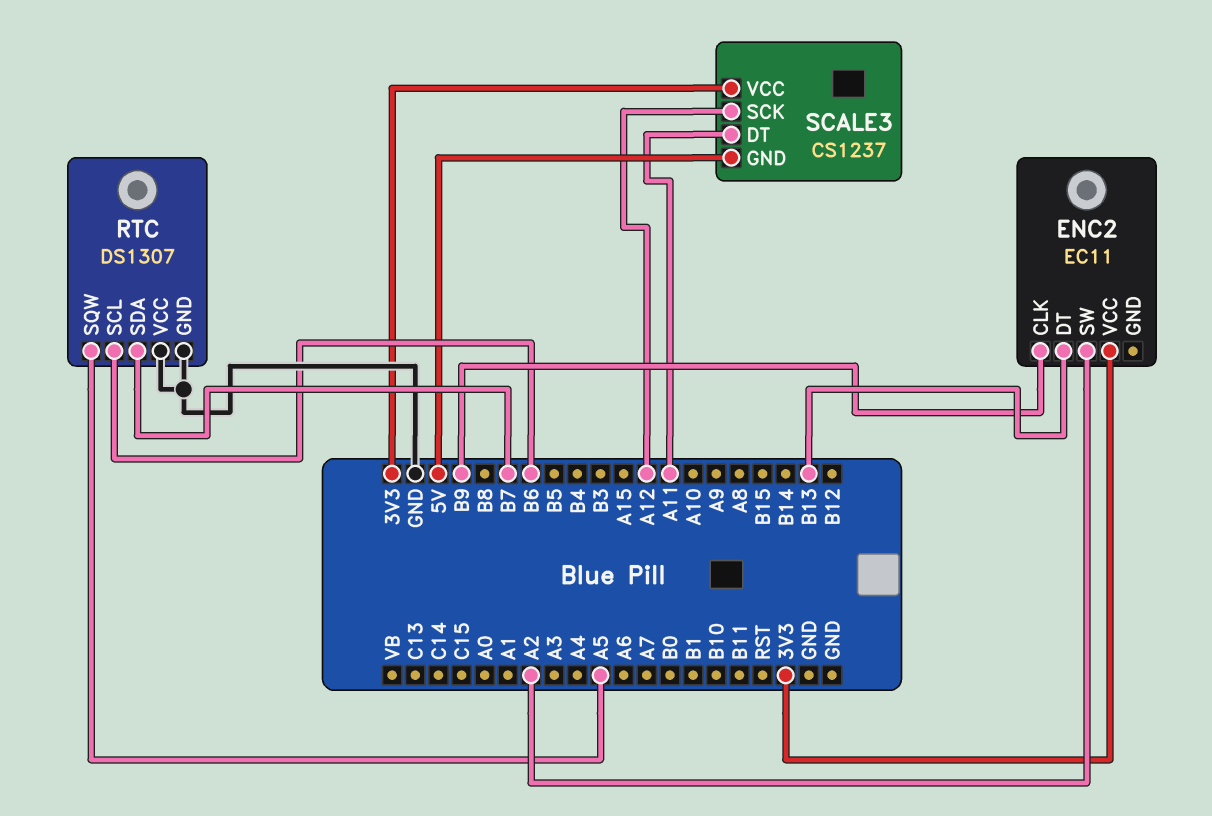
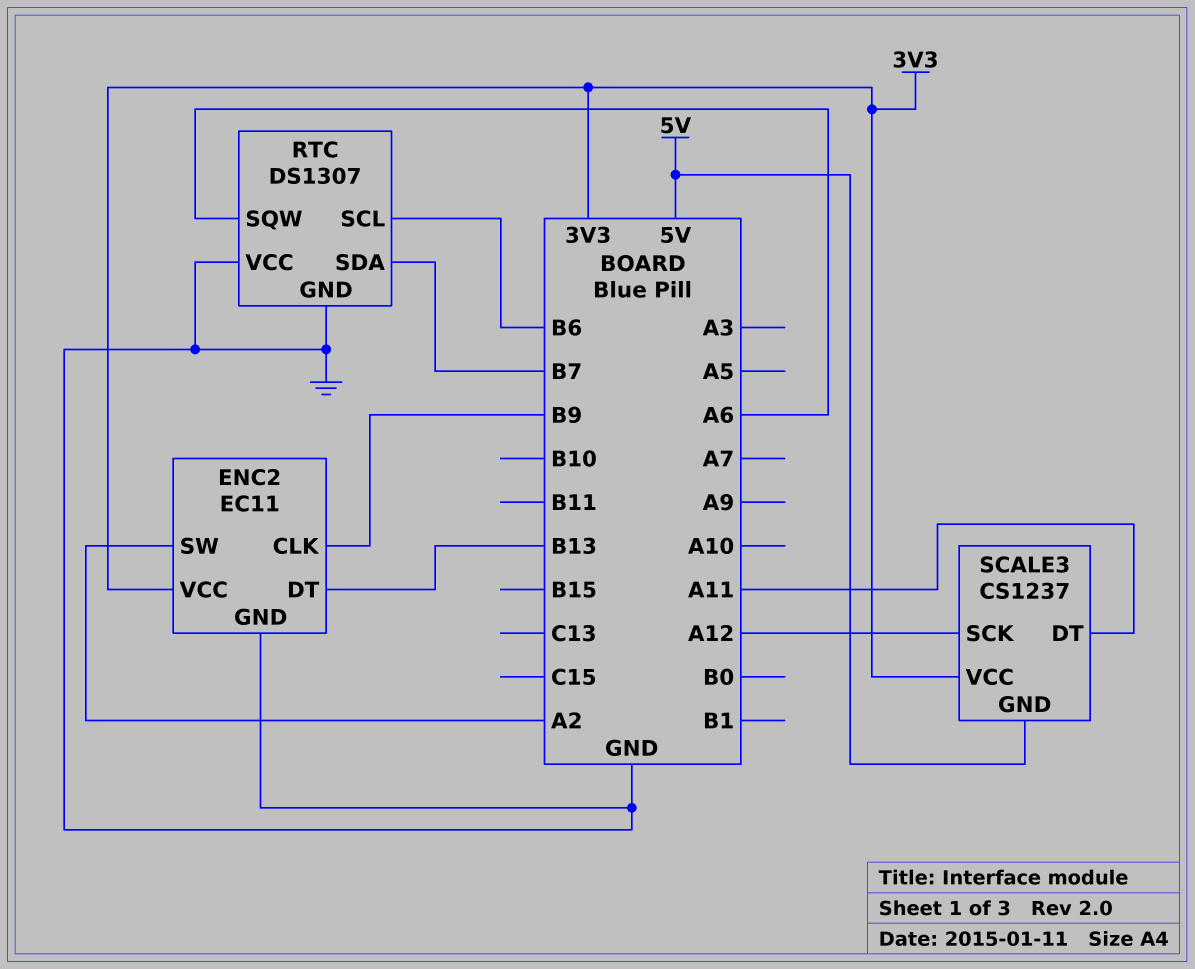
ENC2 pin GND: none -> GND
RTC pin SQW: A5 -> A6

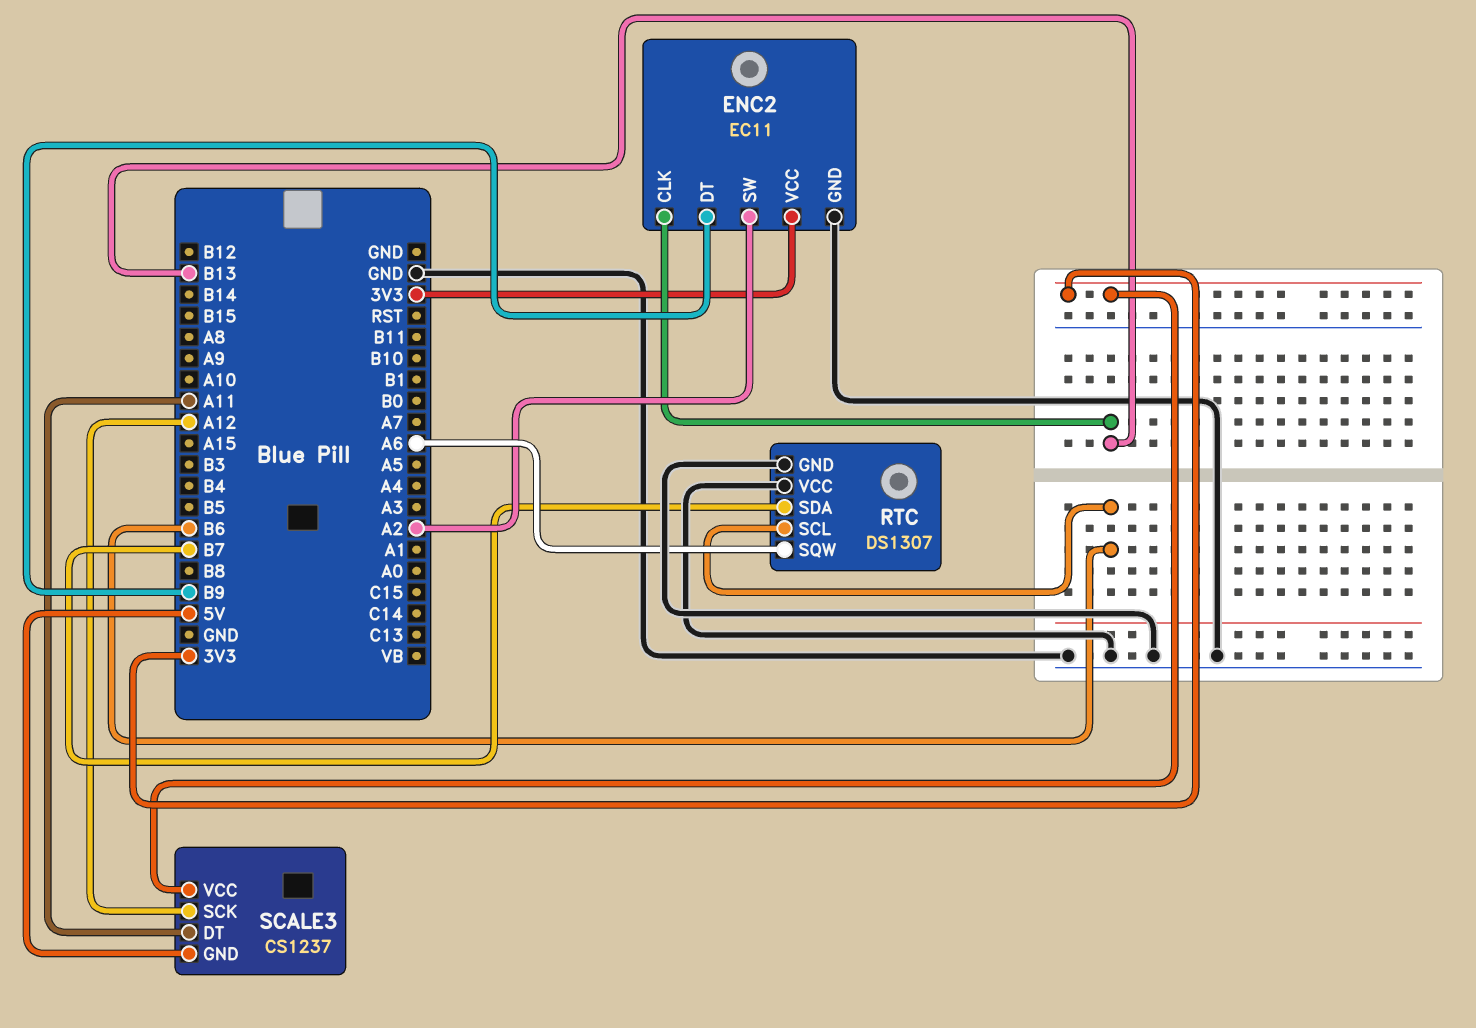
ENC2 pin CLK: B9 -> B13
ENC2 pin DT: B13 -> B9

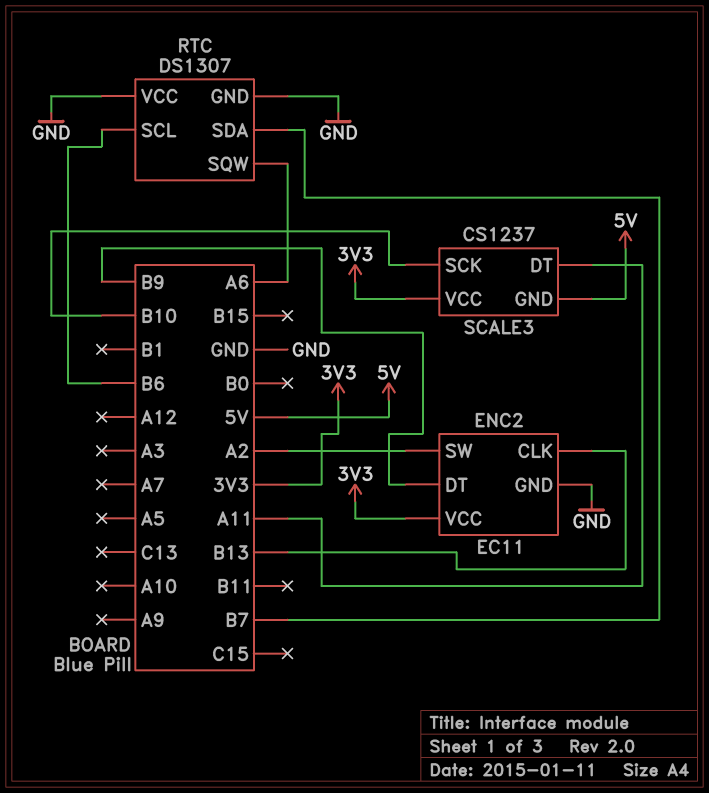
SCALE3 pin SCK: A12 -> B10

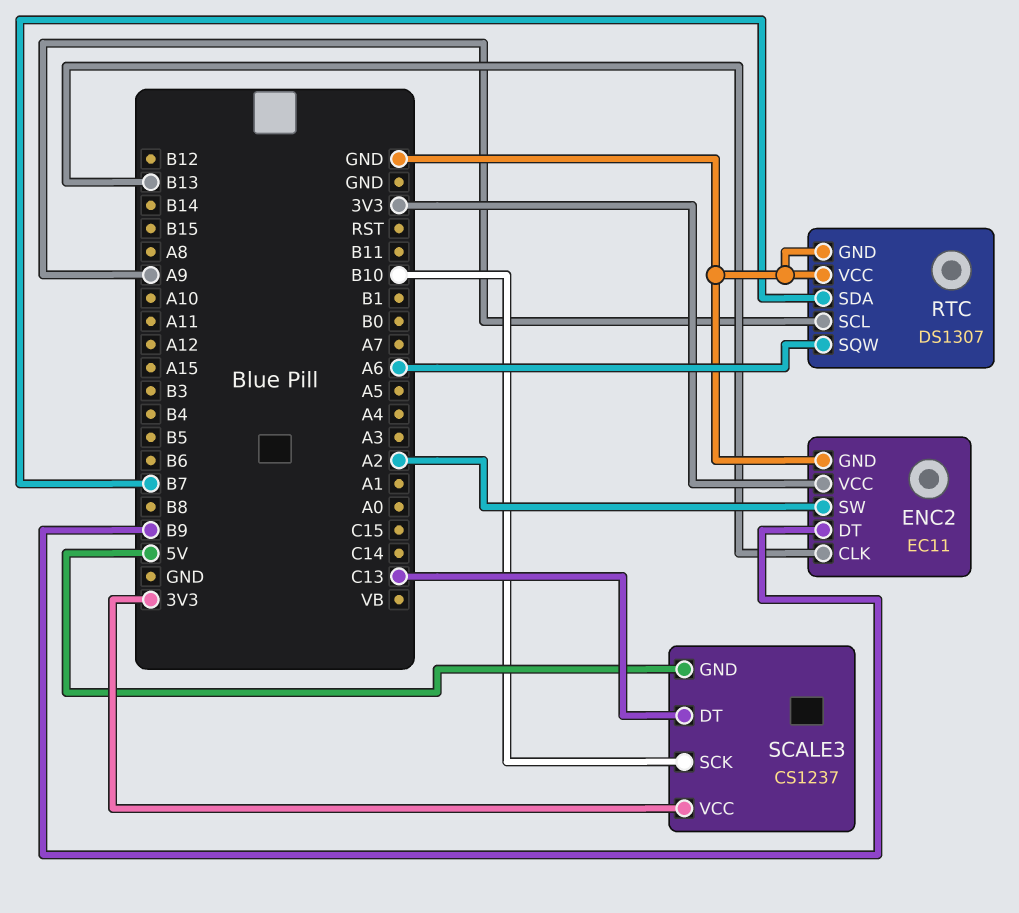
RTC pin SCL: B6 -> A9
SCALE3 pin DT: A11 -> C13

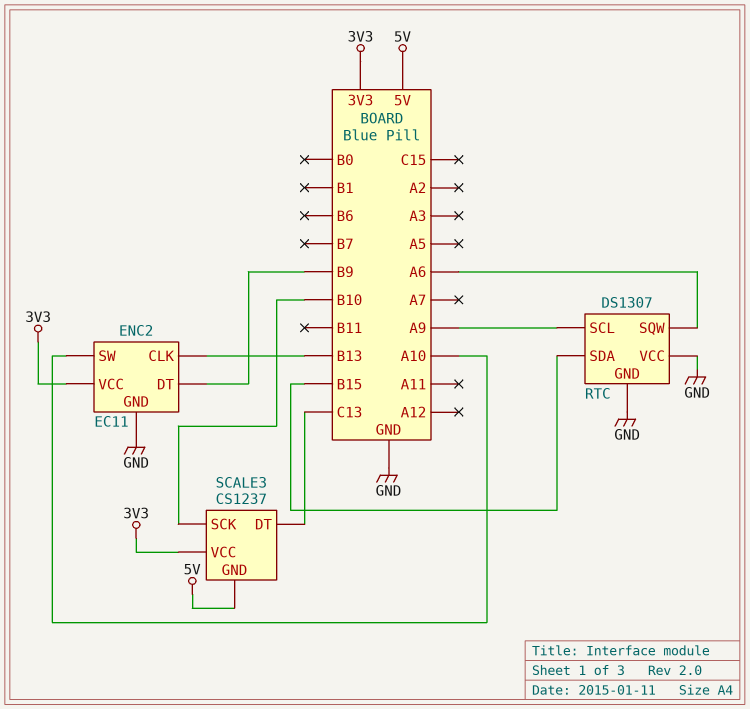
ENC2 pin SW: A2 -> A10
RTC pin SDA: B7 -> B15

